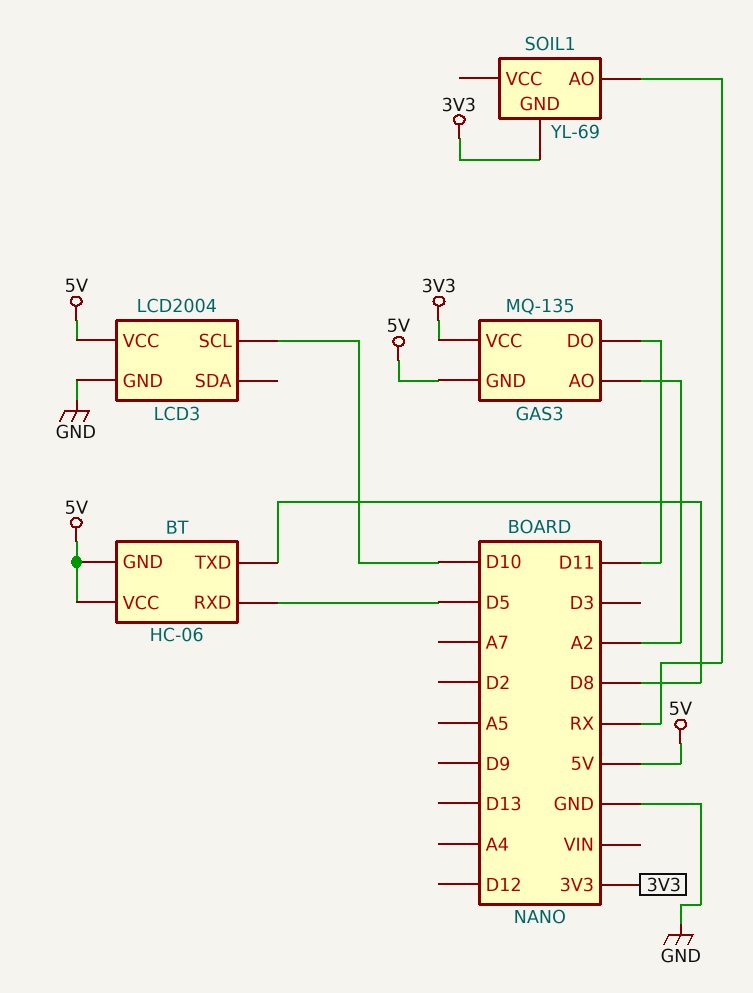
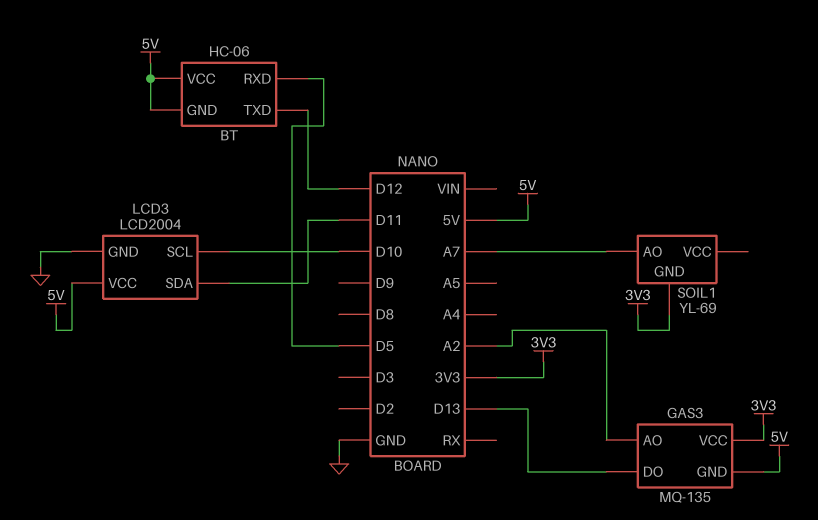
BT pin TXD: D8 -> D12
GAS3 pin DO: D11 -> D13
LCD3 pin SDA: none -> D11
SOIL1 pin AO: RX -> A7

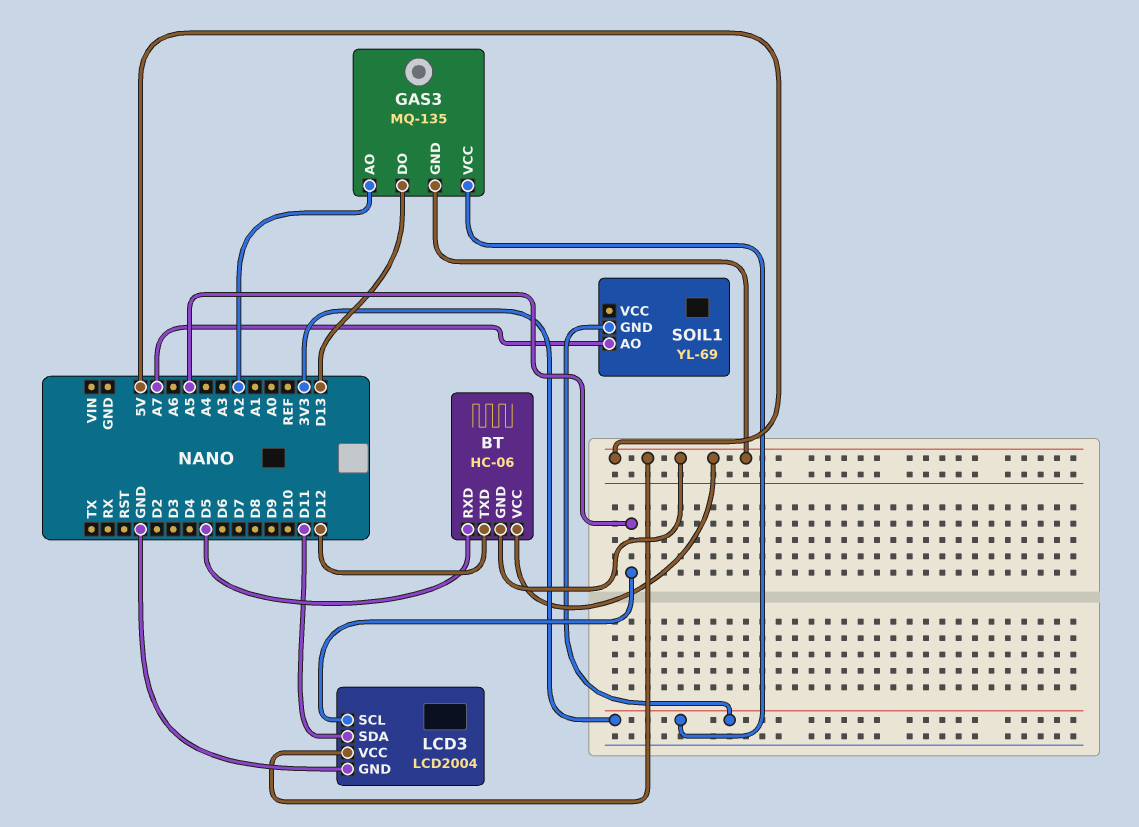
LCD3 pin SCL: D10 -> A5

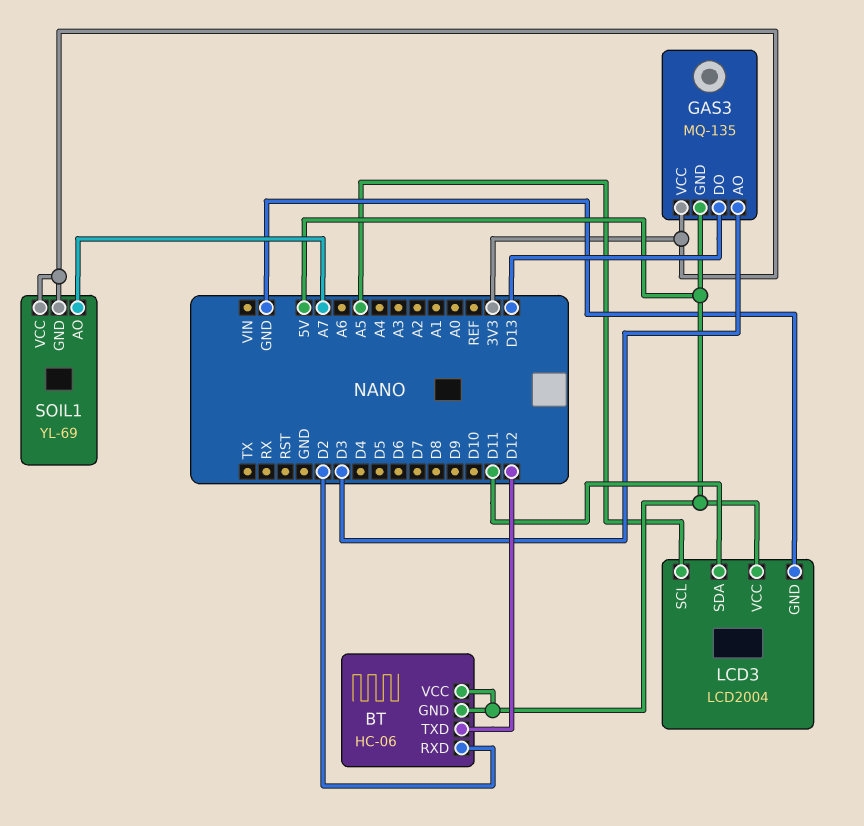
BT pin RXD: D5 -> D2
GAS3 pin AO: A2 -> D3
SOIL1 pin VCC: none -> 3V3

